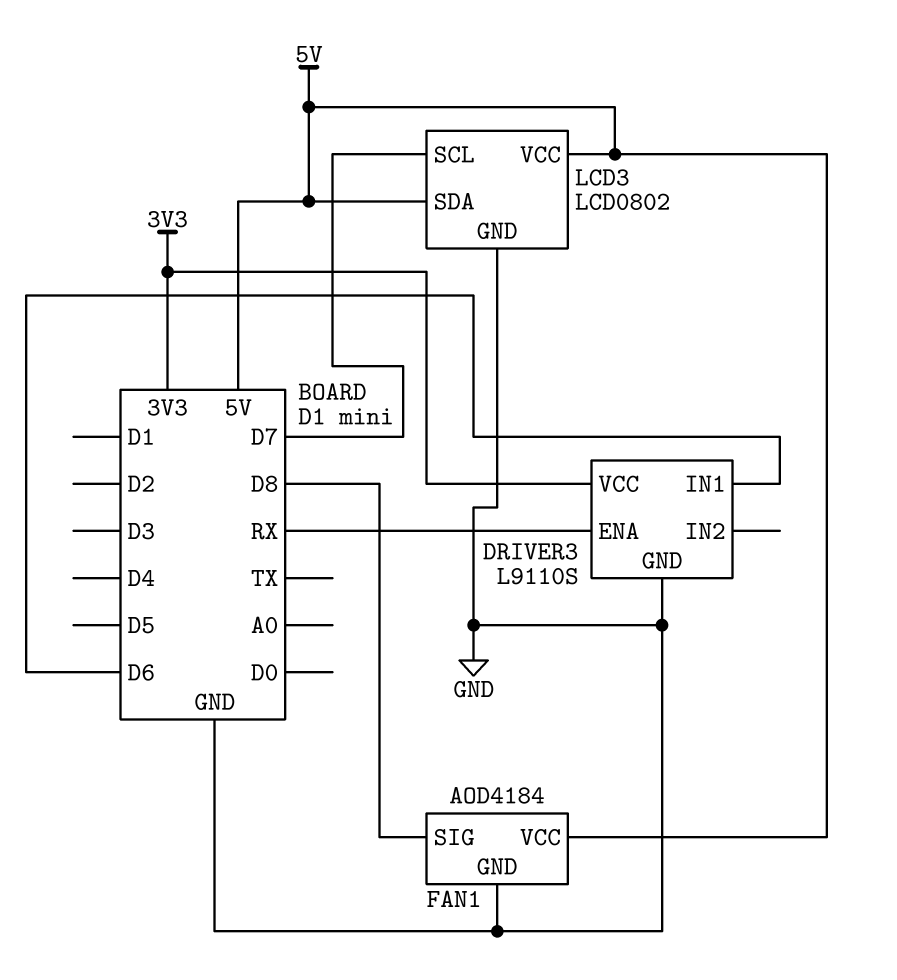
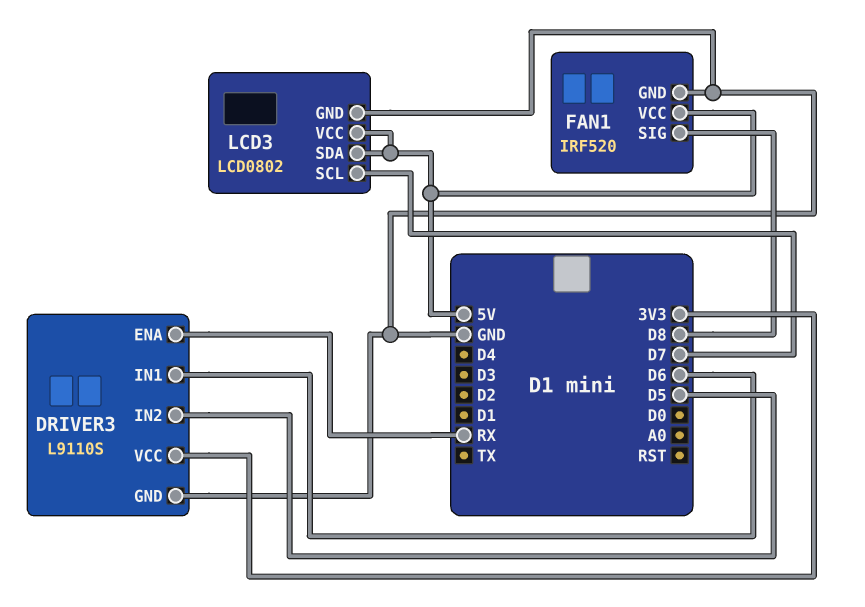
DRIVER3 pin IN2: none -> D5
FAN1: AOD4184 -> IRF520

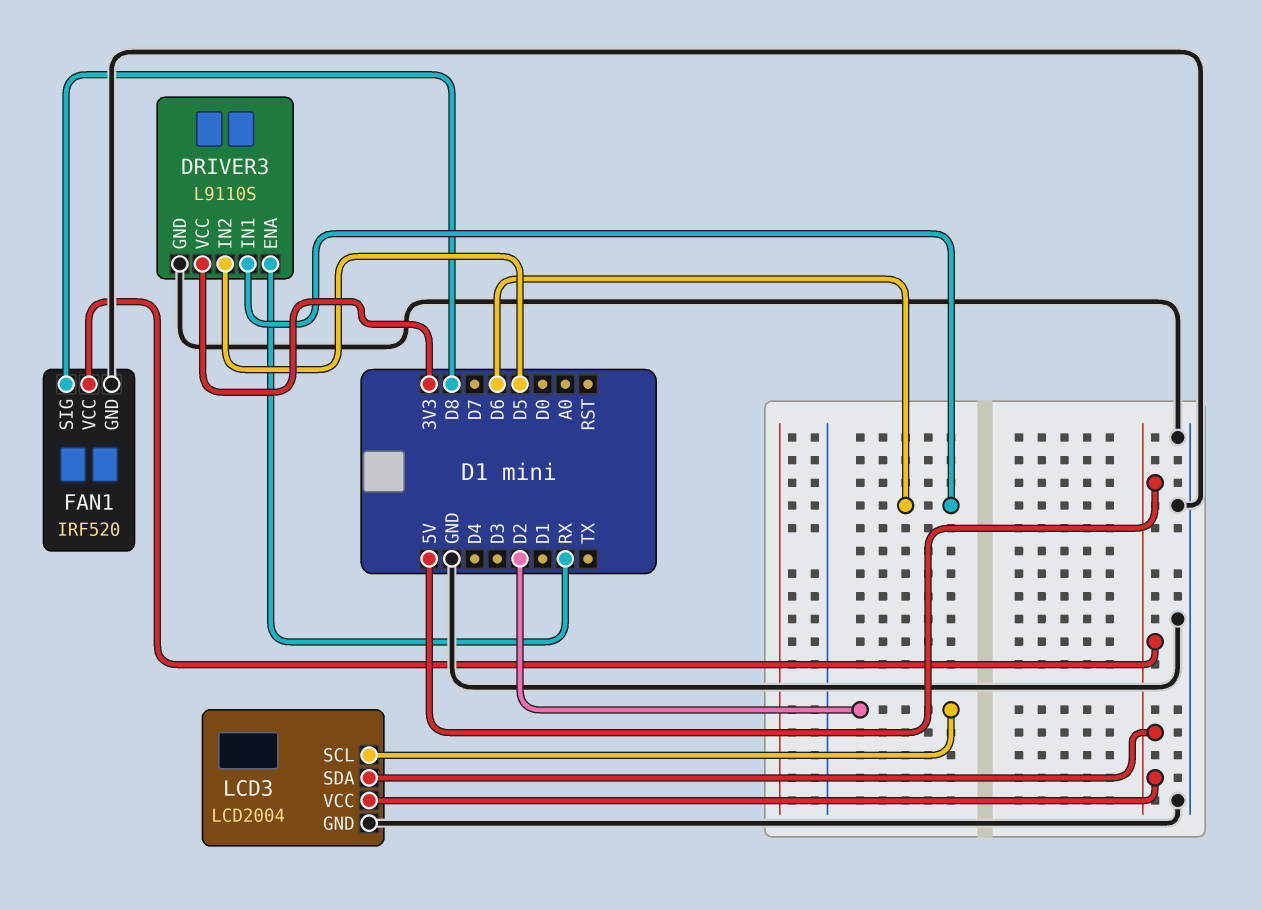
LCD3: LCD0802 -> LCD2004
LCD3 pin SCL: D7 -> D2

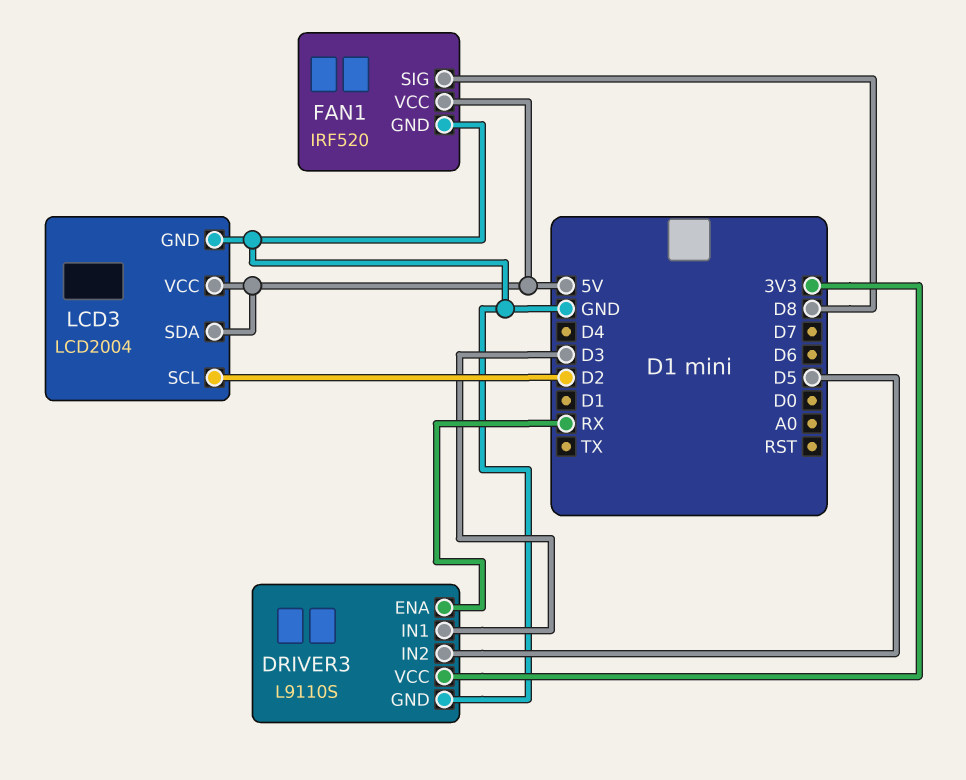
DRIVER3 pin IN1: D6 -> D3

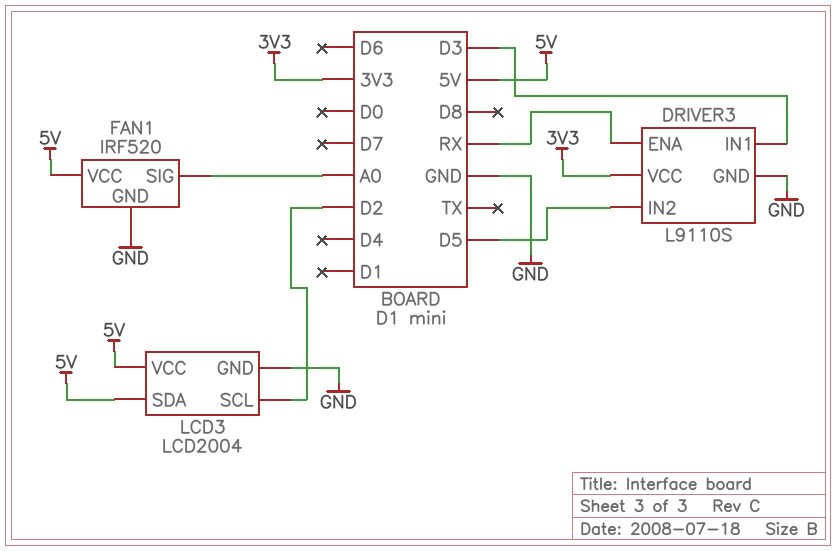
FAN1 pin SIG: D8 -> A0

